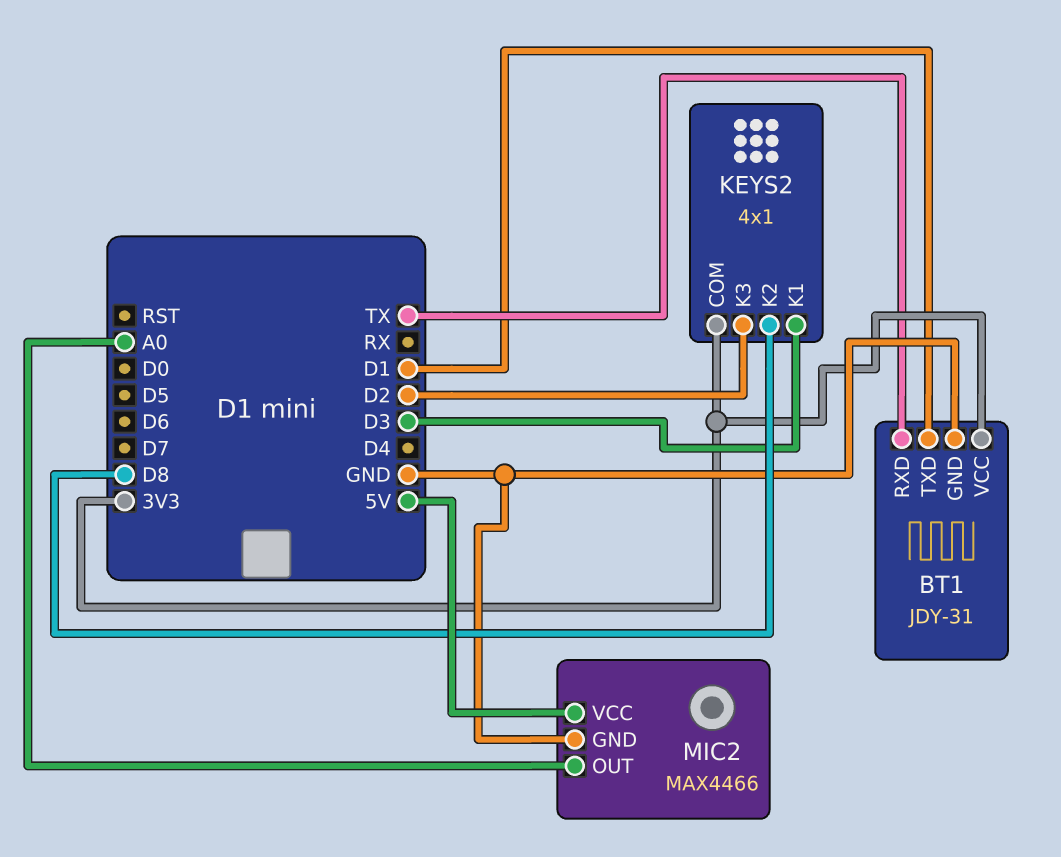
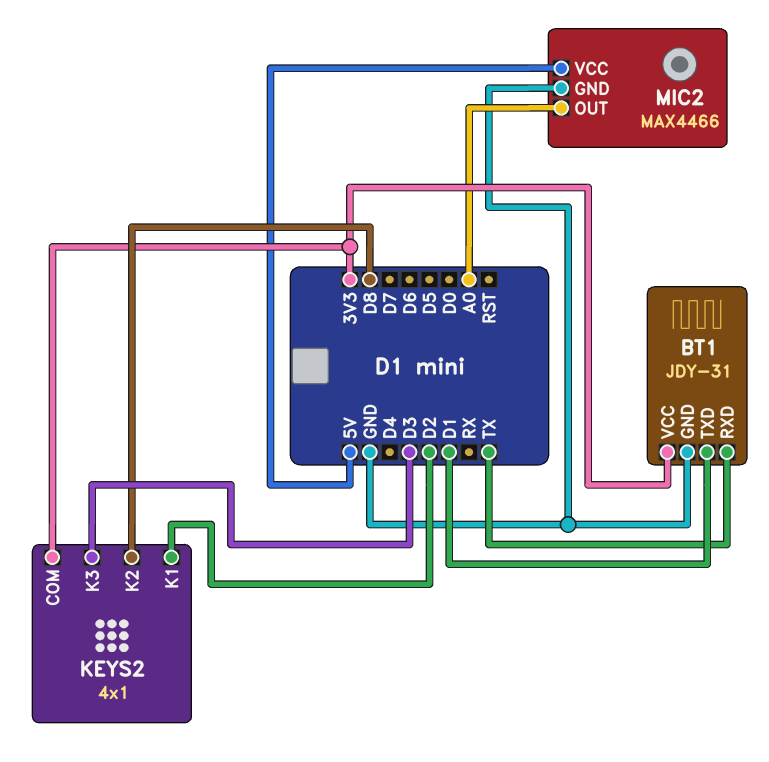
KEYS2 pin K1: D3 -> D2
KEYS2 pin K3: D2 -> D3

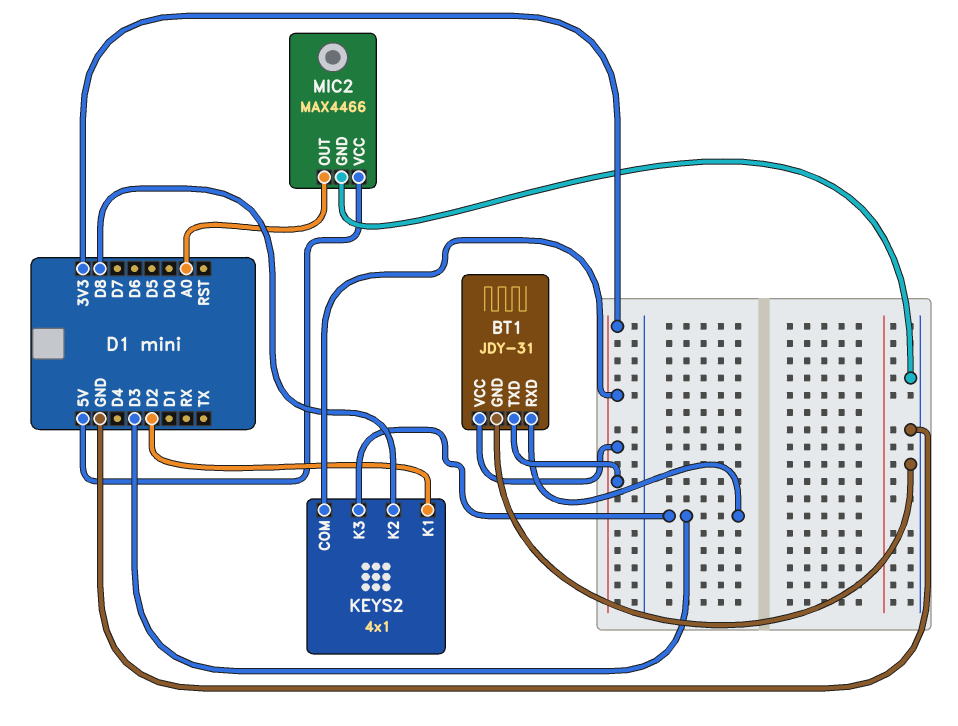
BT1 pin RXD: TX -> D3
BT1 pin TXD: D1 -> 3V3

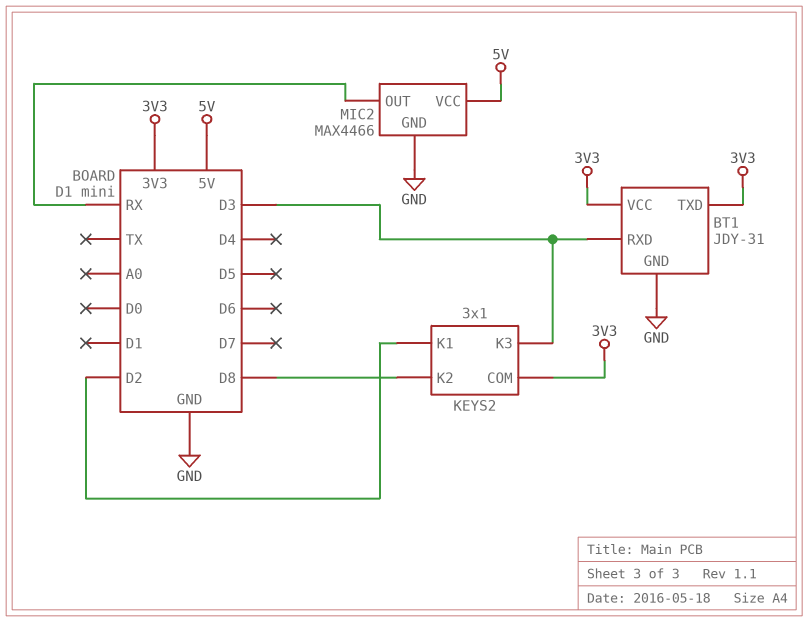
KEYS2: 4x1 -> 3x1
MIC2 pin OUT: A0 -> RX

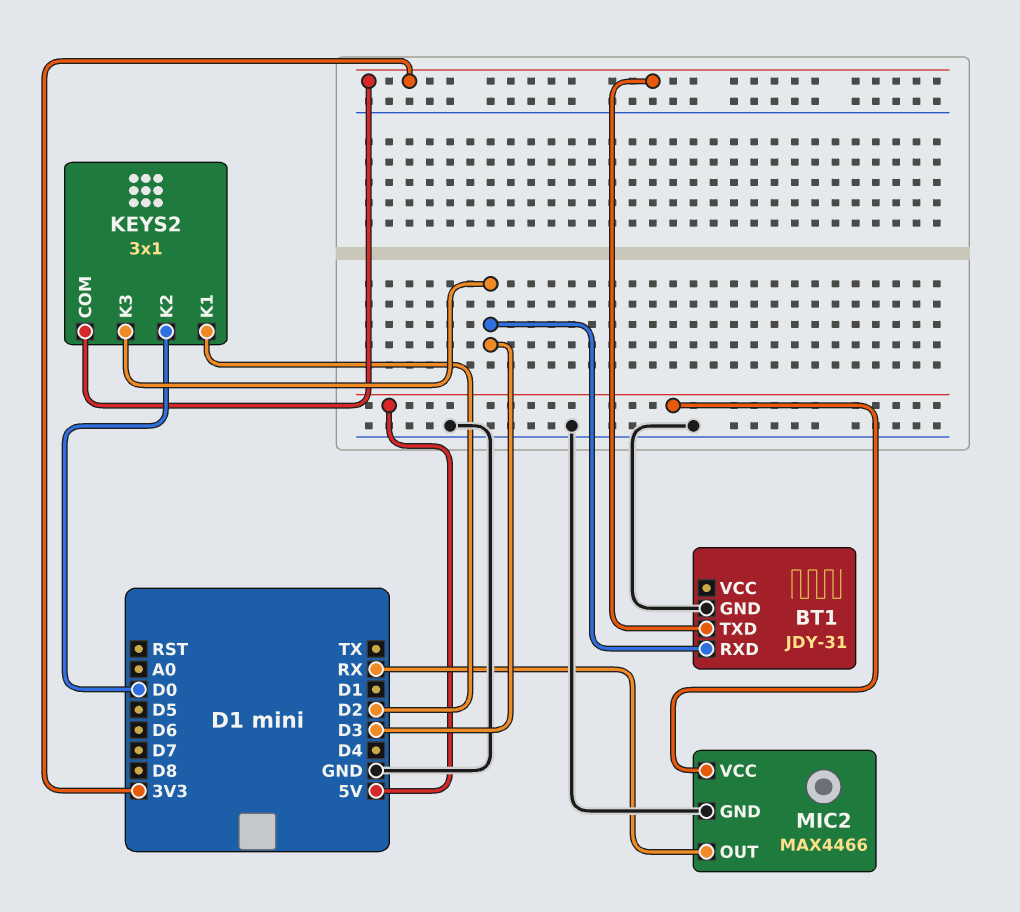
BT1 pin VCC: 3V3 -> none
KEYS2 pin K2: D8 -> D0

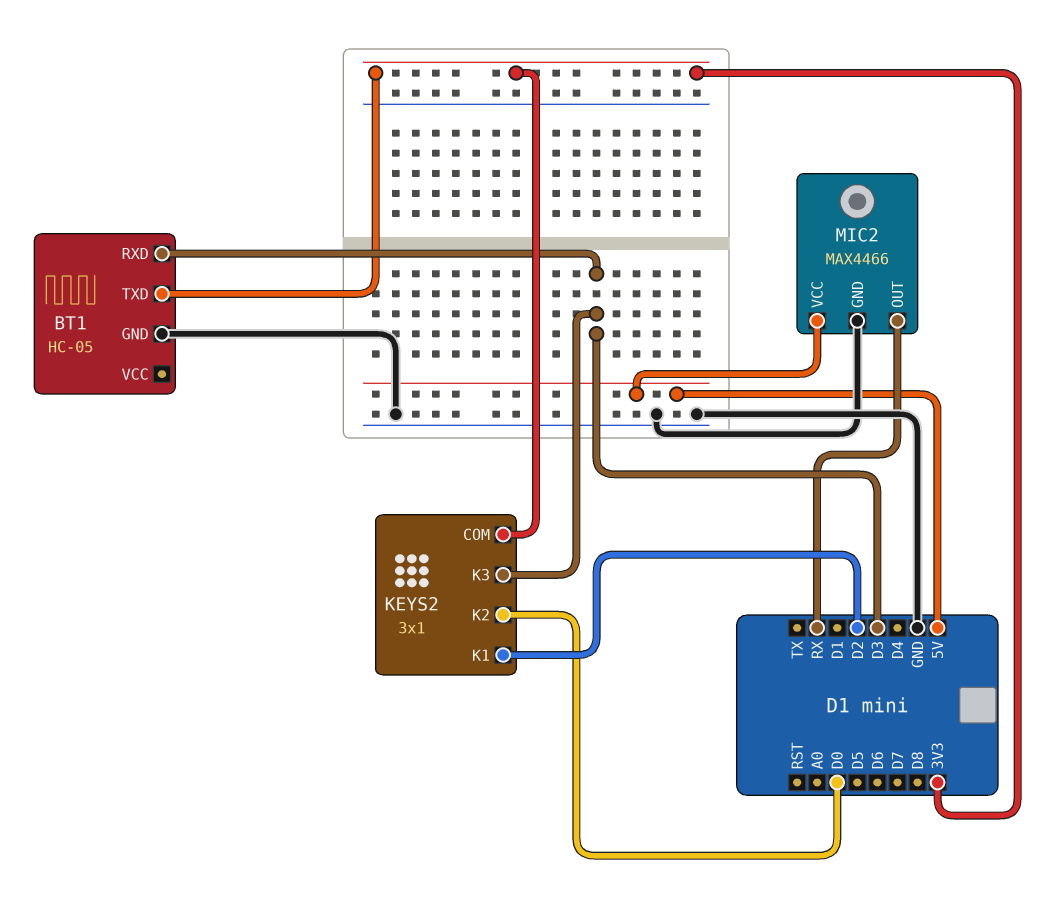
BT1: JDY-31 -> HC-05

